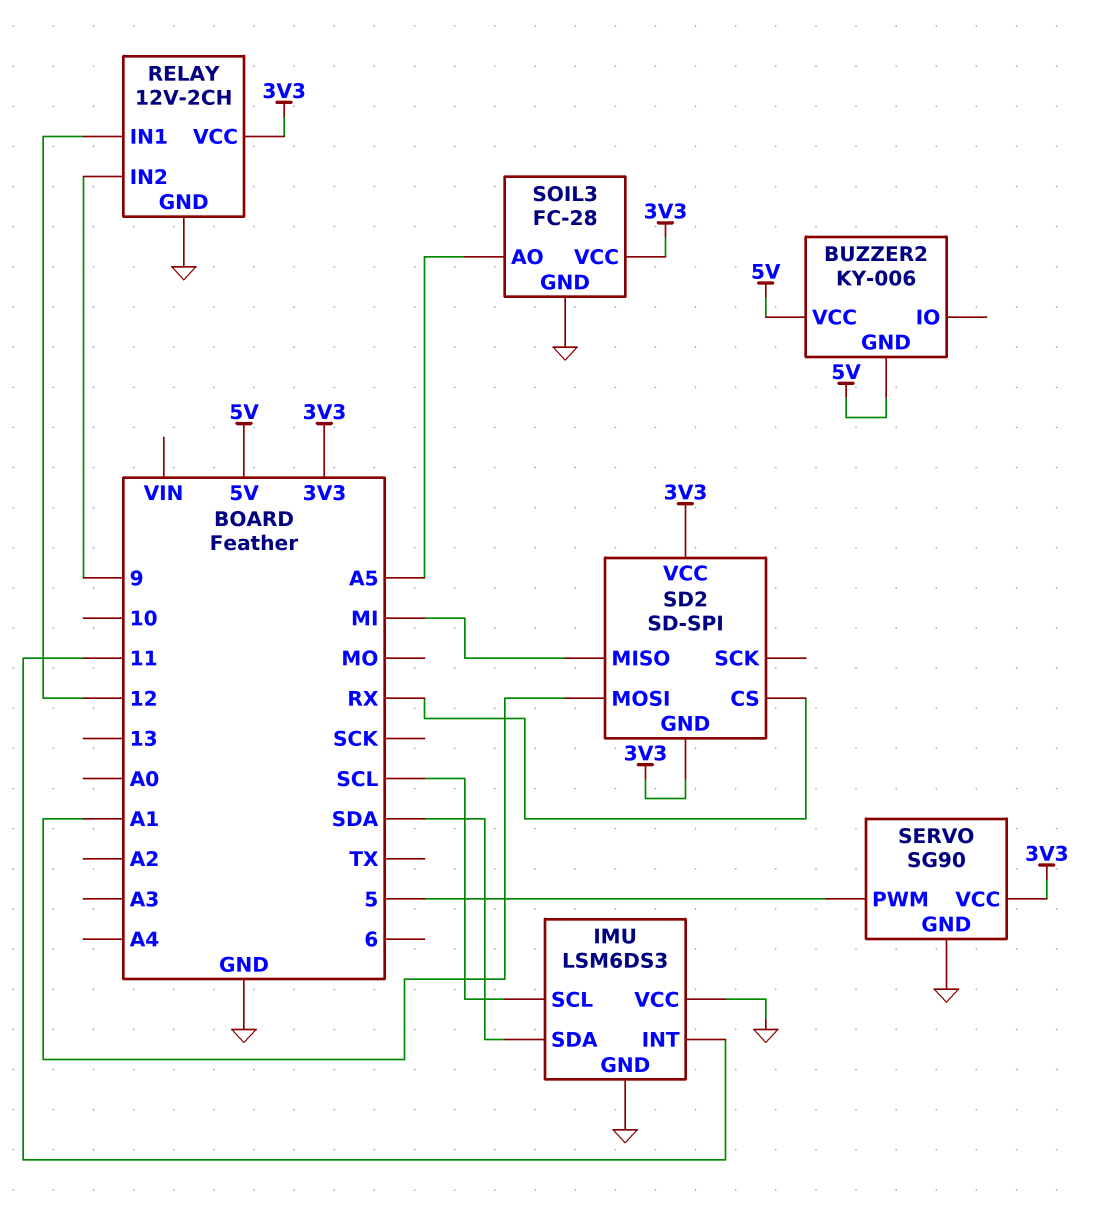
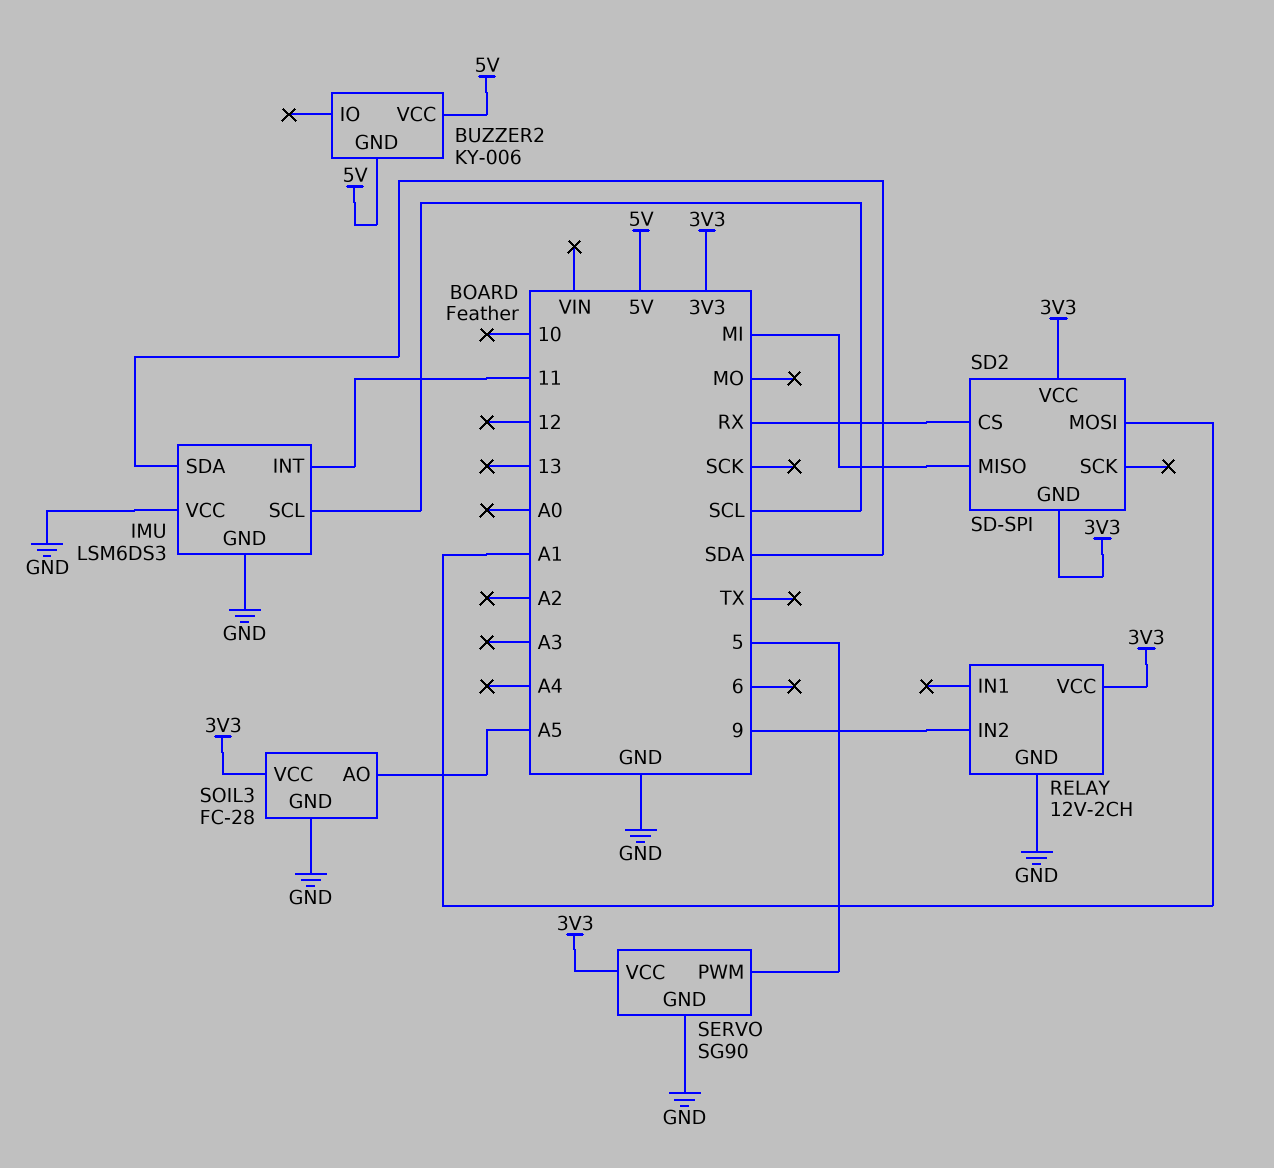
RELAY pin IN1: 12 -> none

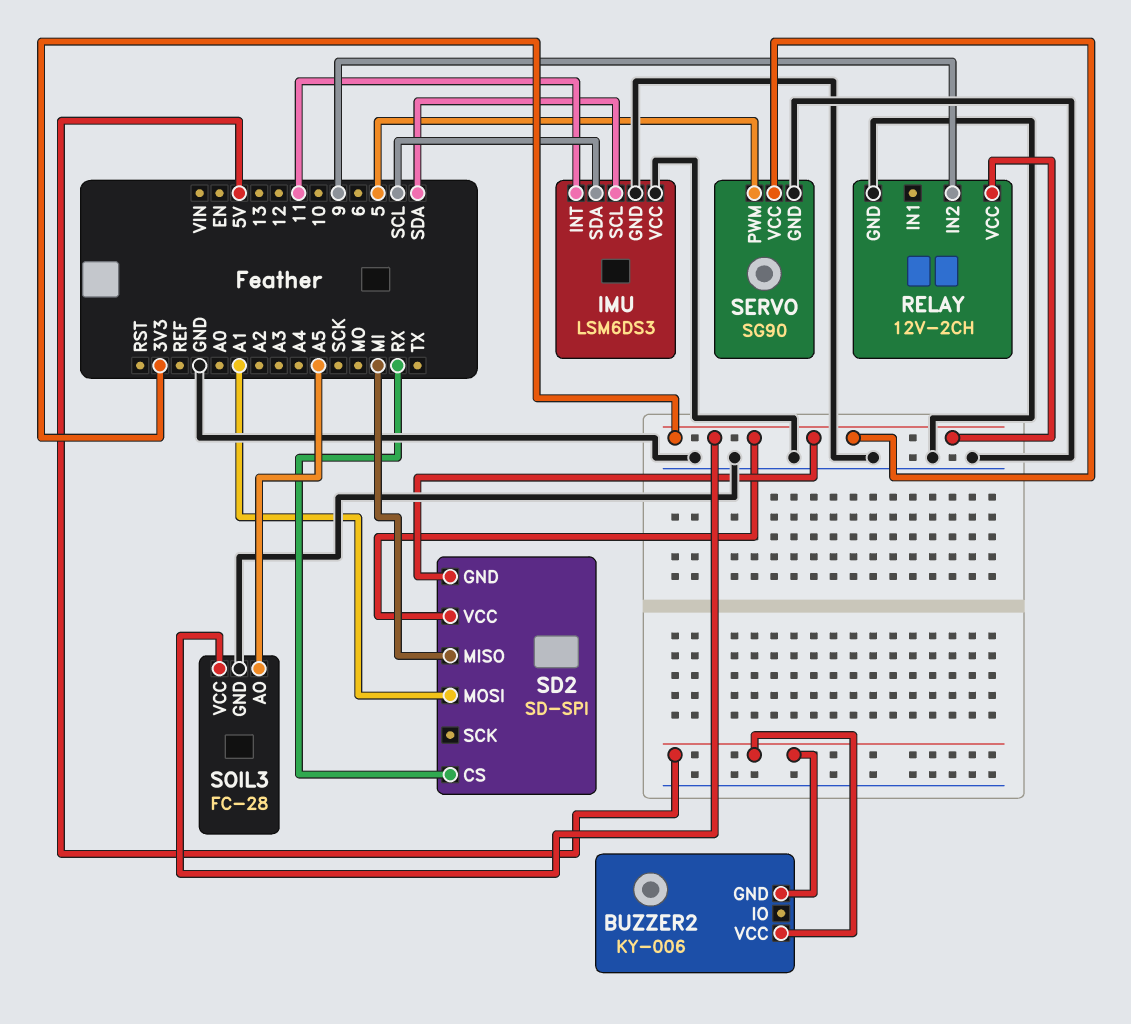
IMU pin SCL: SCL -> SDA
IMU pin SDA: SDA -> SCL

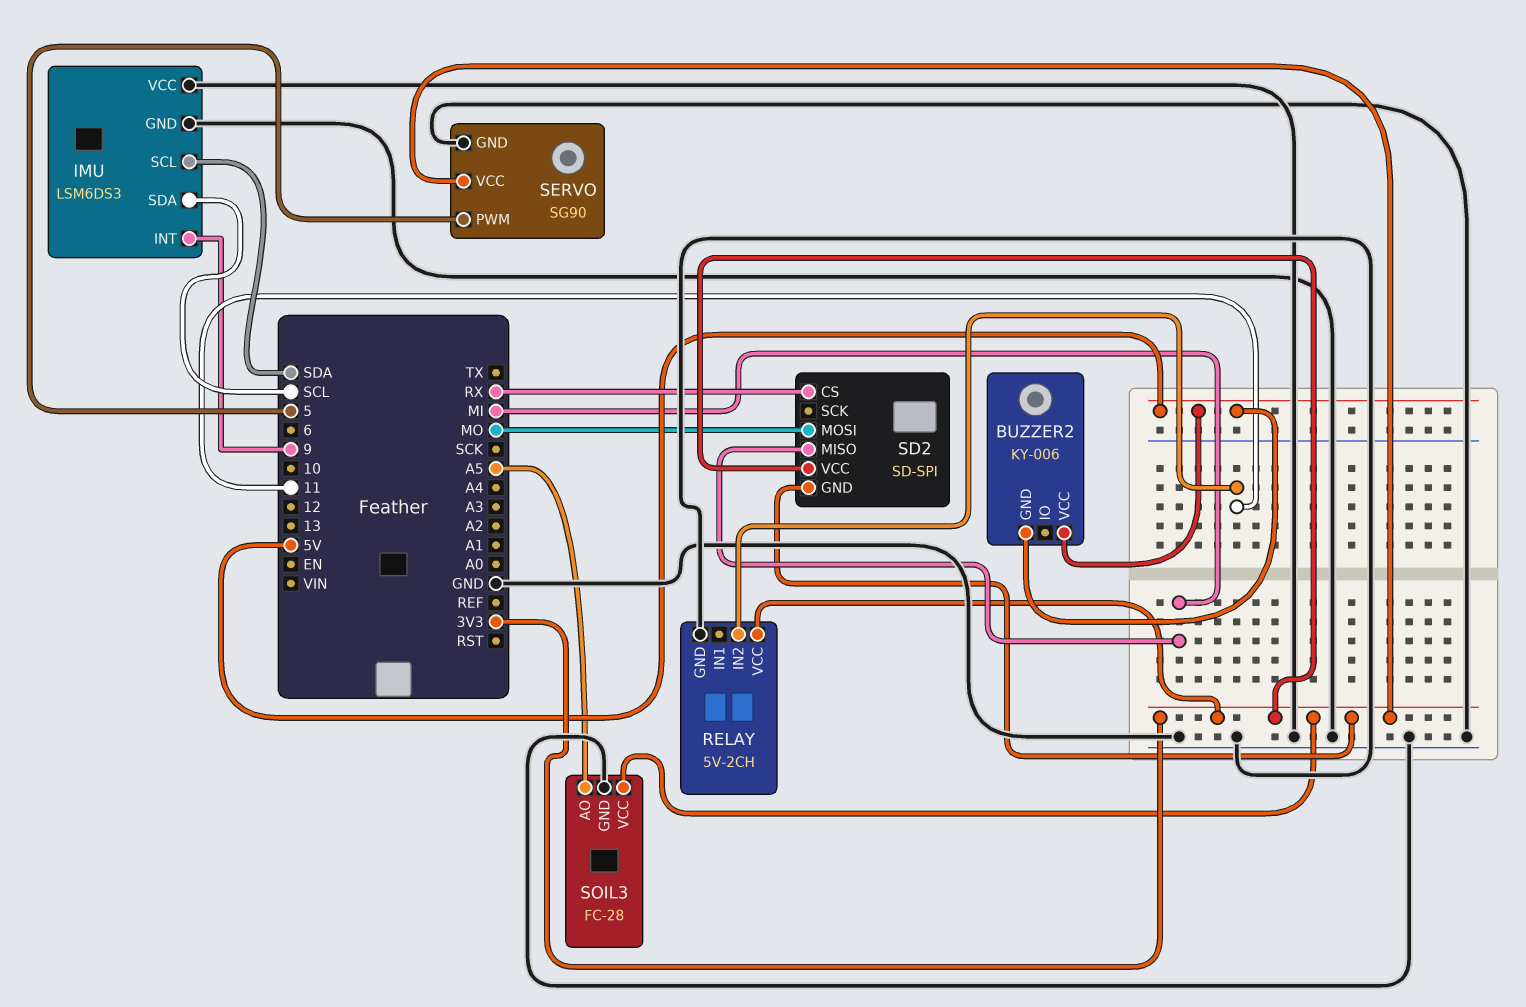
IMU pin INT: 11 -> 9
RELAY: 12V-2CH -> 5V-2CH
RELAY pin IN2: 9 -> 11
SD2 pin MOSI: A1 -> MO

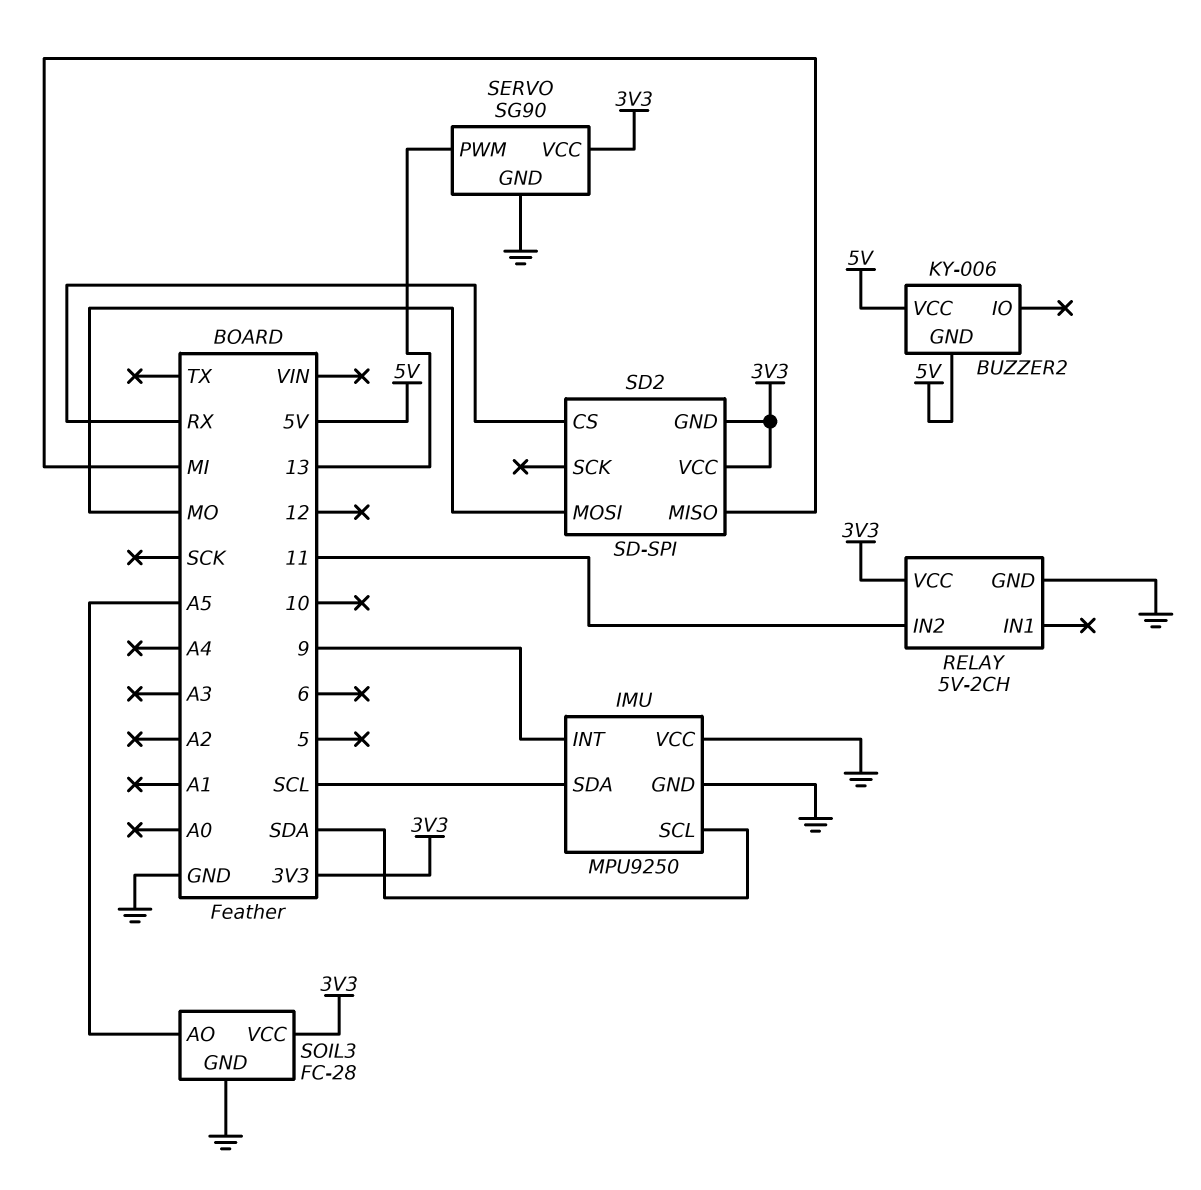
IMU: LSM6DS3 -> MPU9250
SERVO pin PWM: 5 -> 13

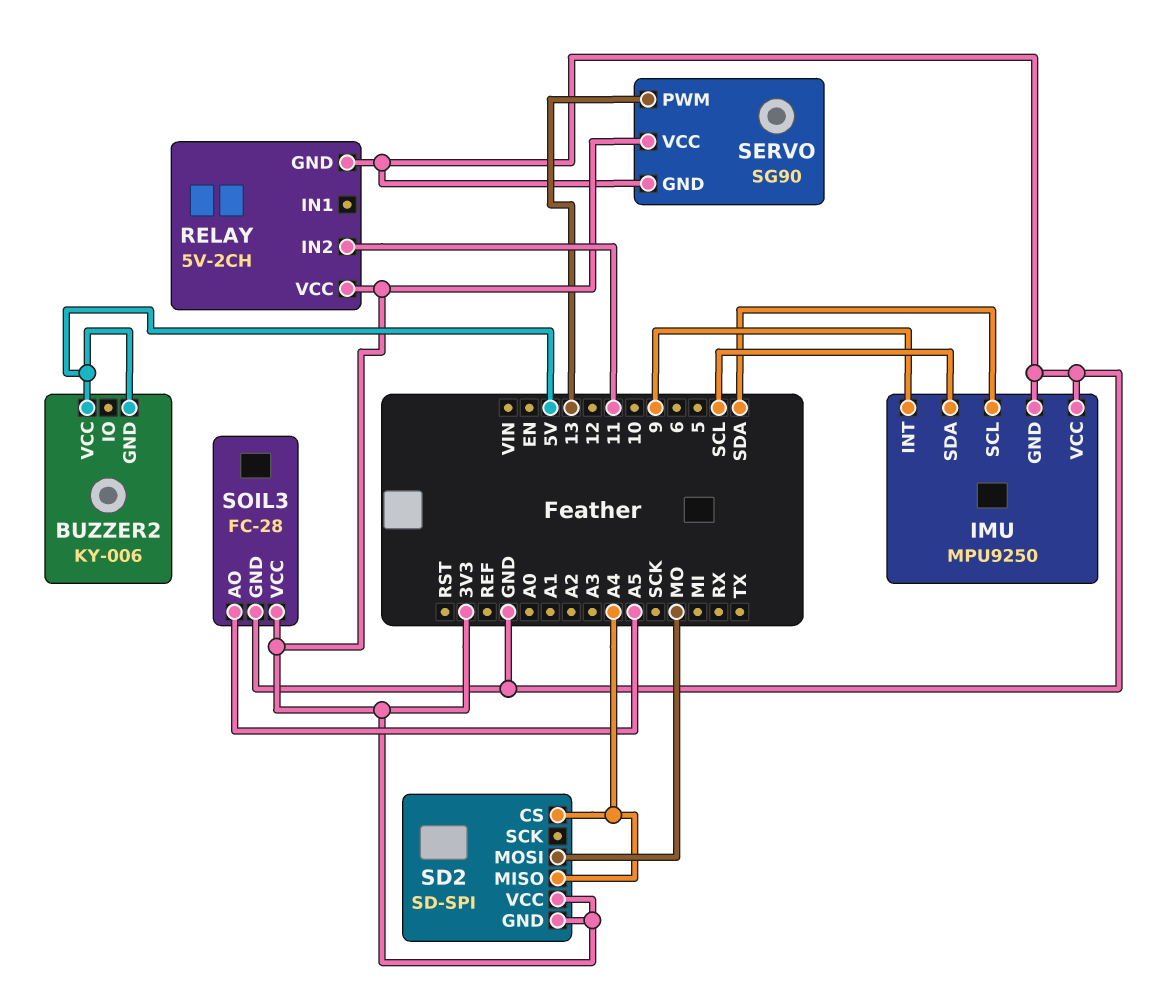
SD2 pin CS: RX -> A4
SD2 pin MISO: MI -> A4

